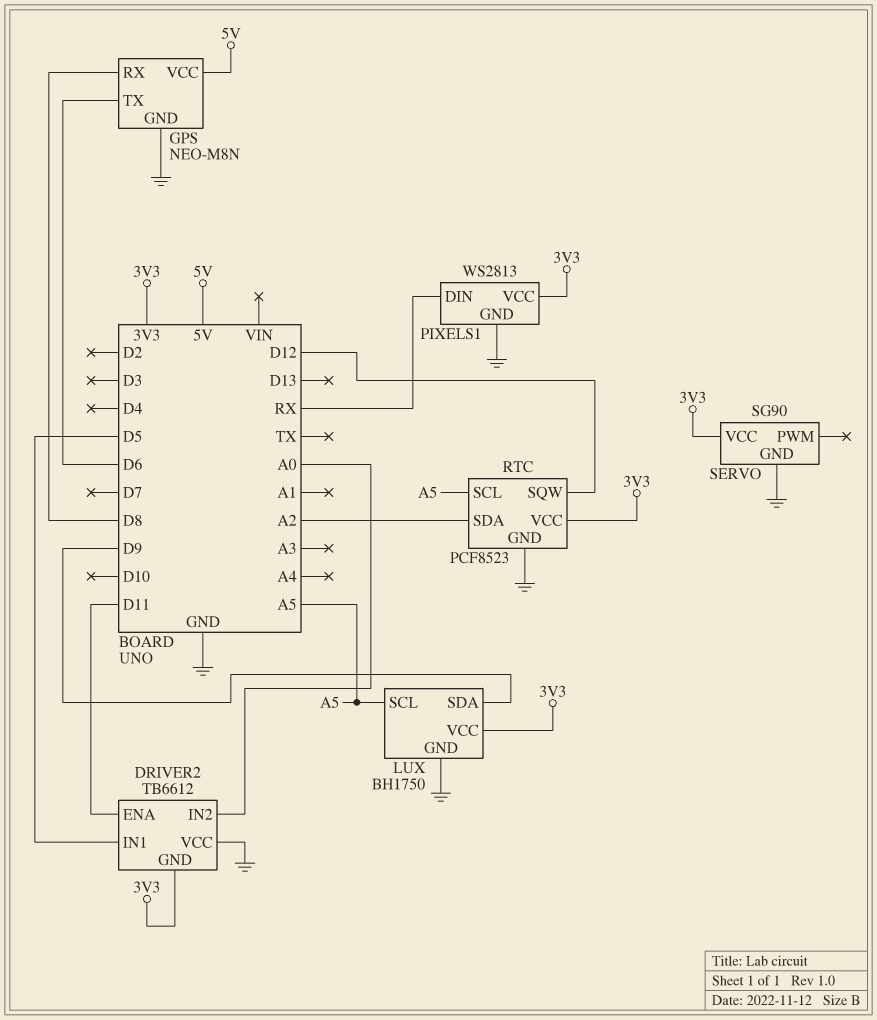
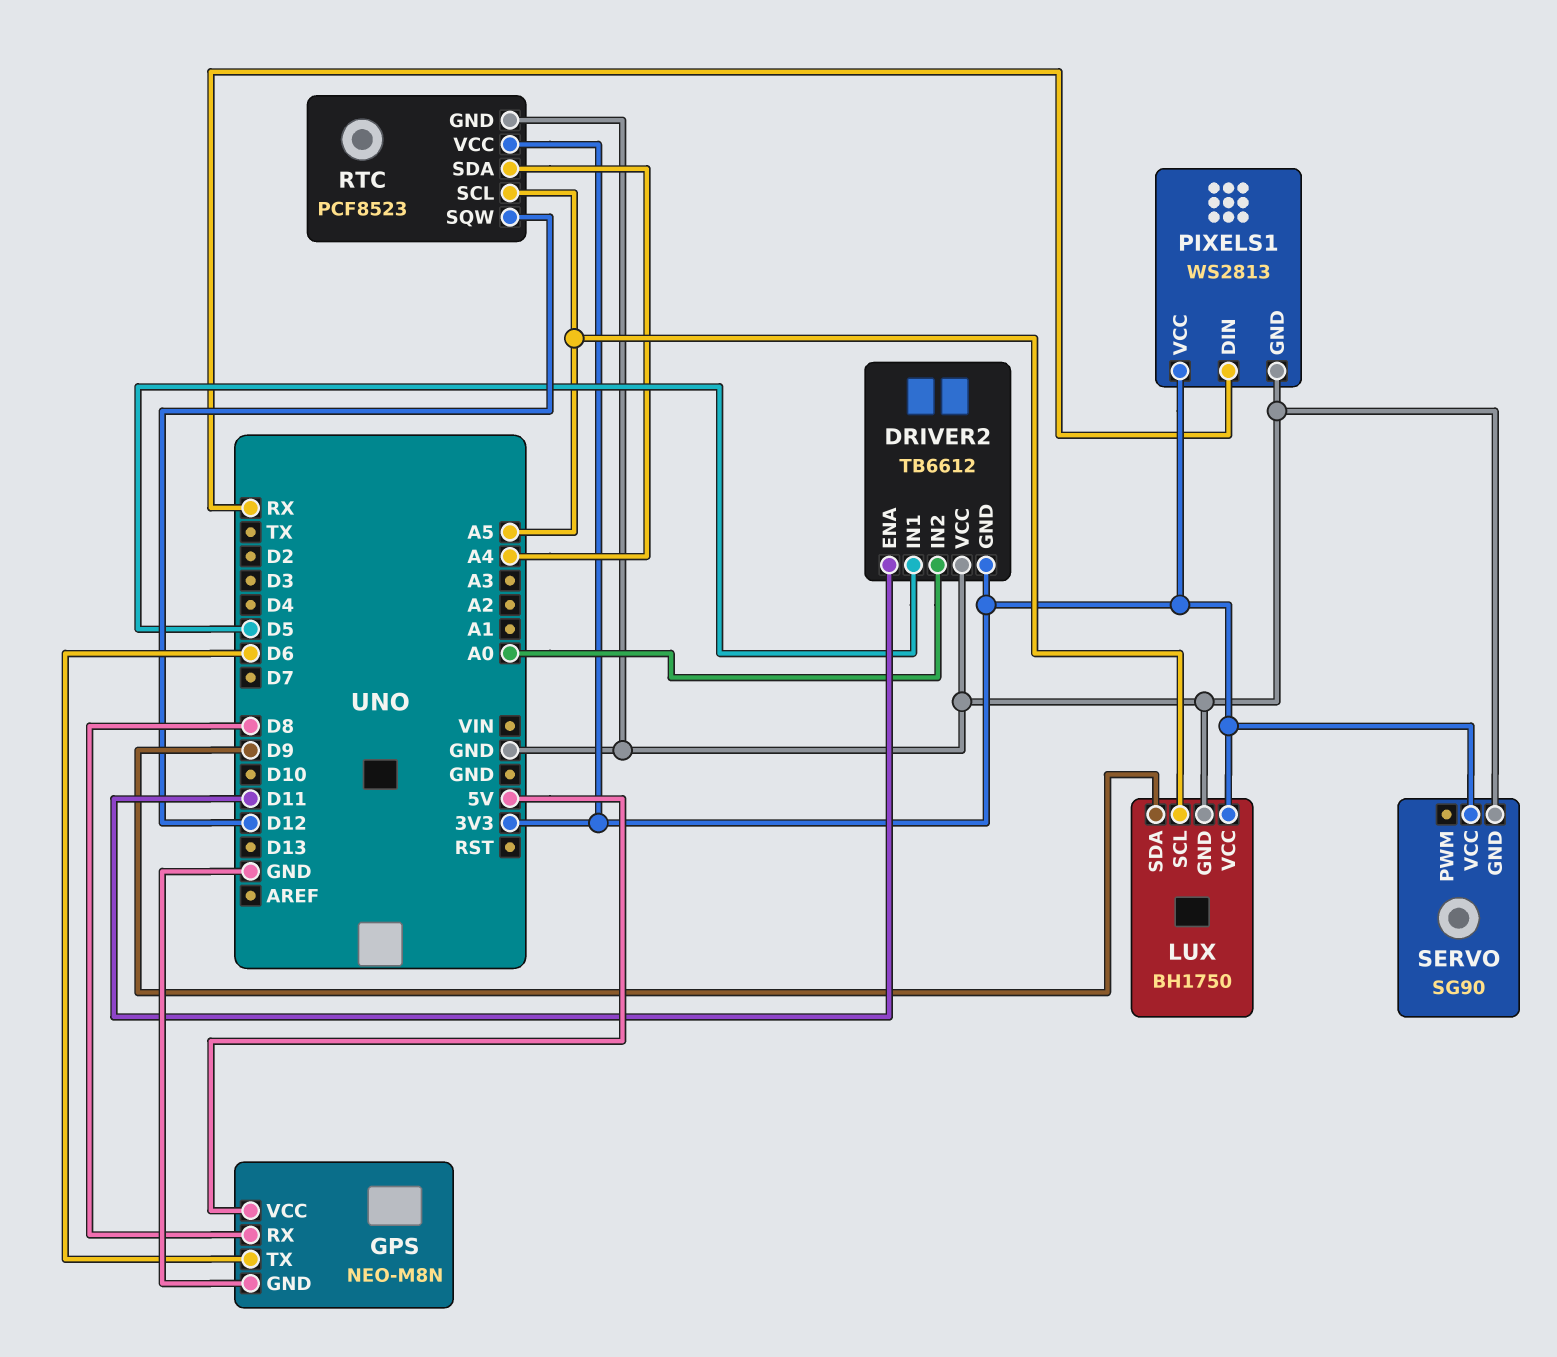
RTC pin SDA: A2 -> A4

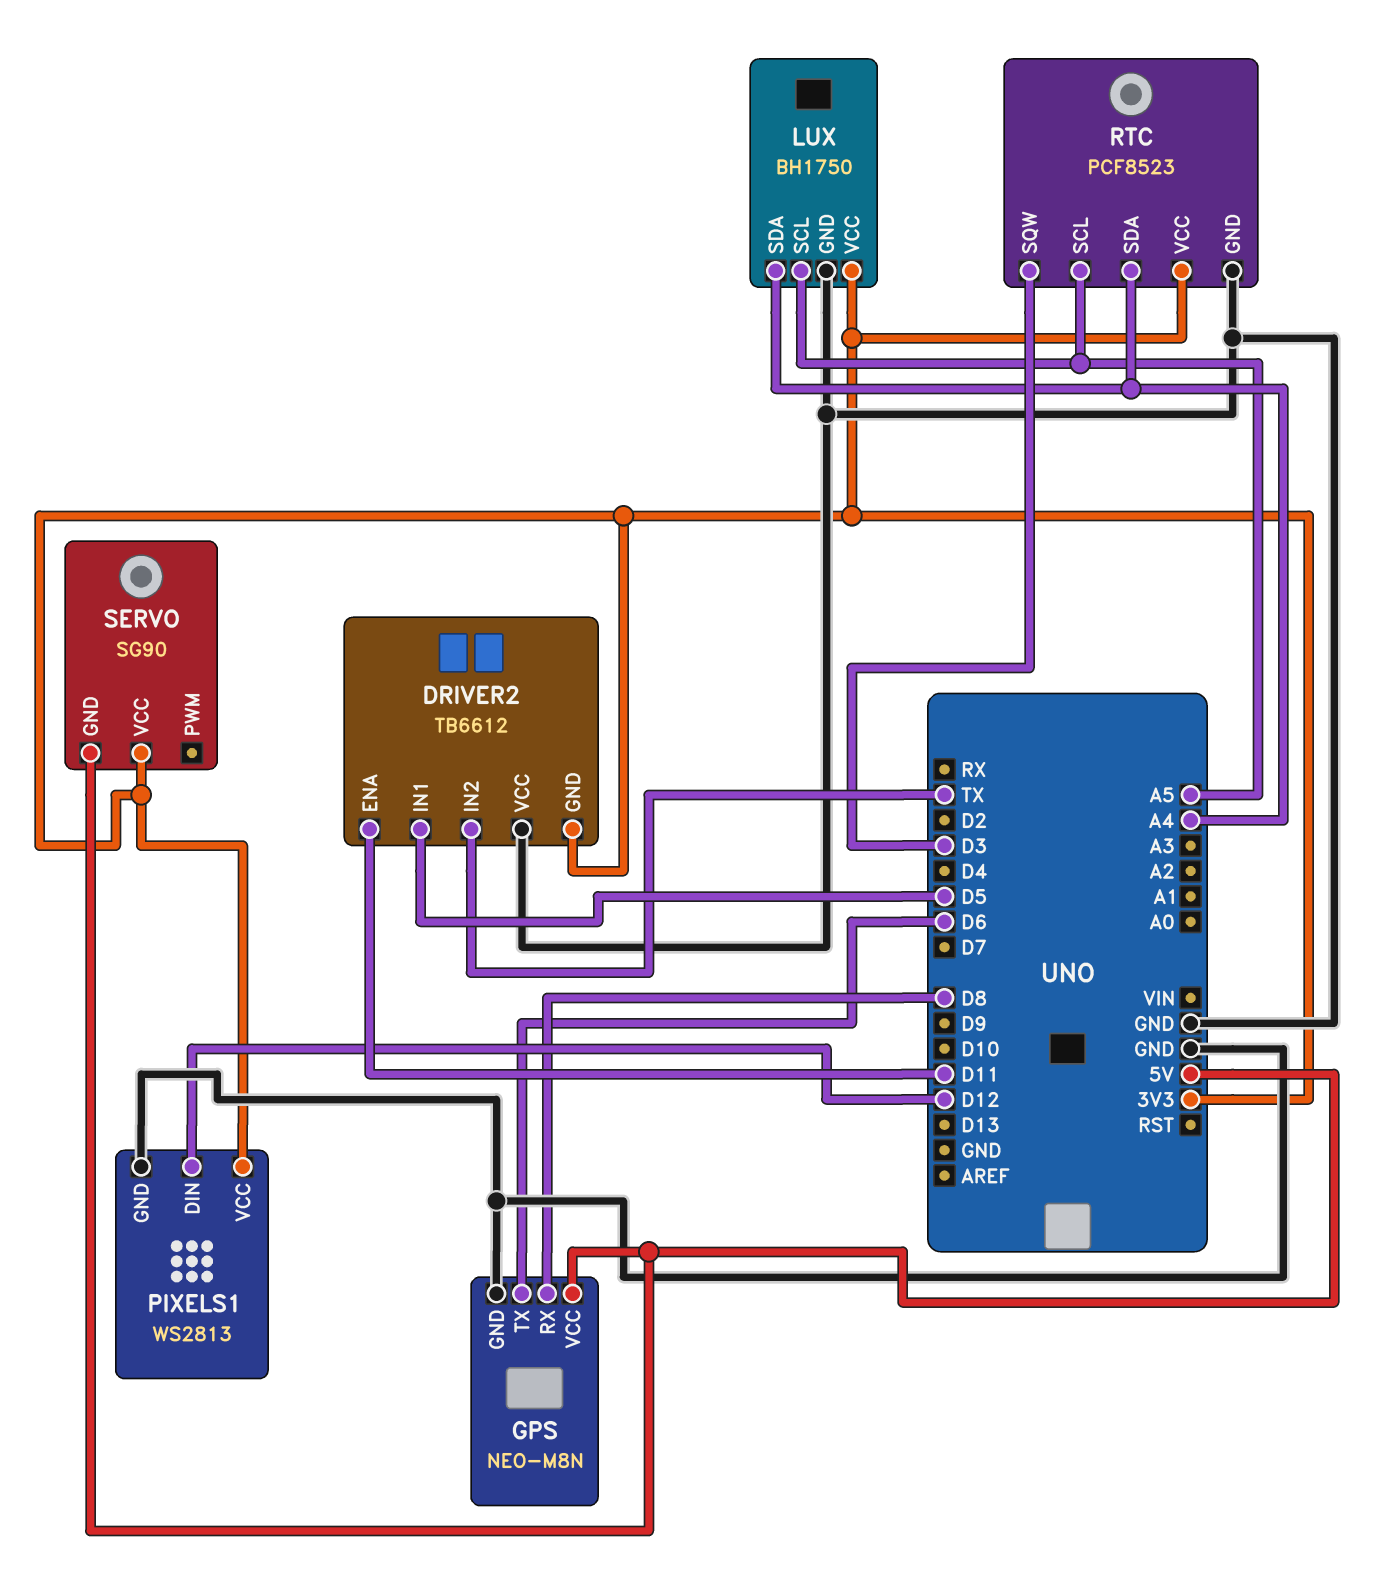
DRIVER2 pin IN2: A0 -> TX
LUX pin SDA: D9 -> A4
PIXELS1 pin DIN: RX -> D12
RTC pin SQW: D12 -> D3
SERVO pin GND: GND -> 5V

